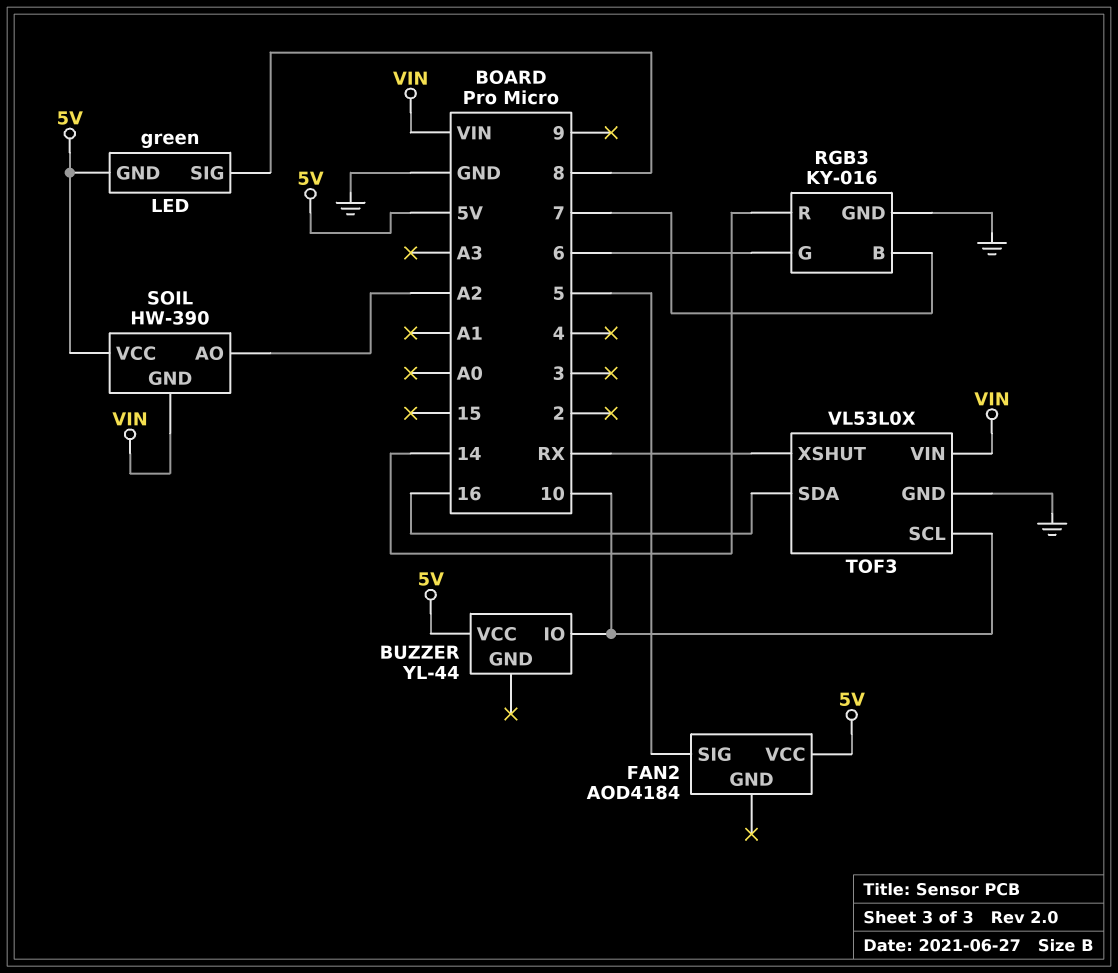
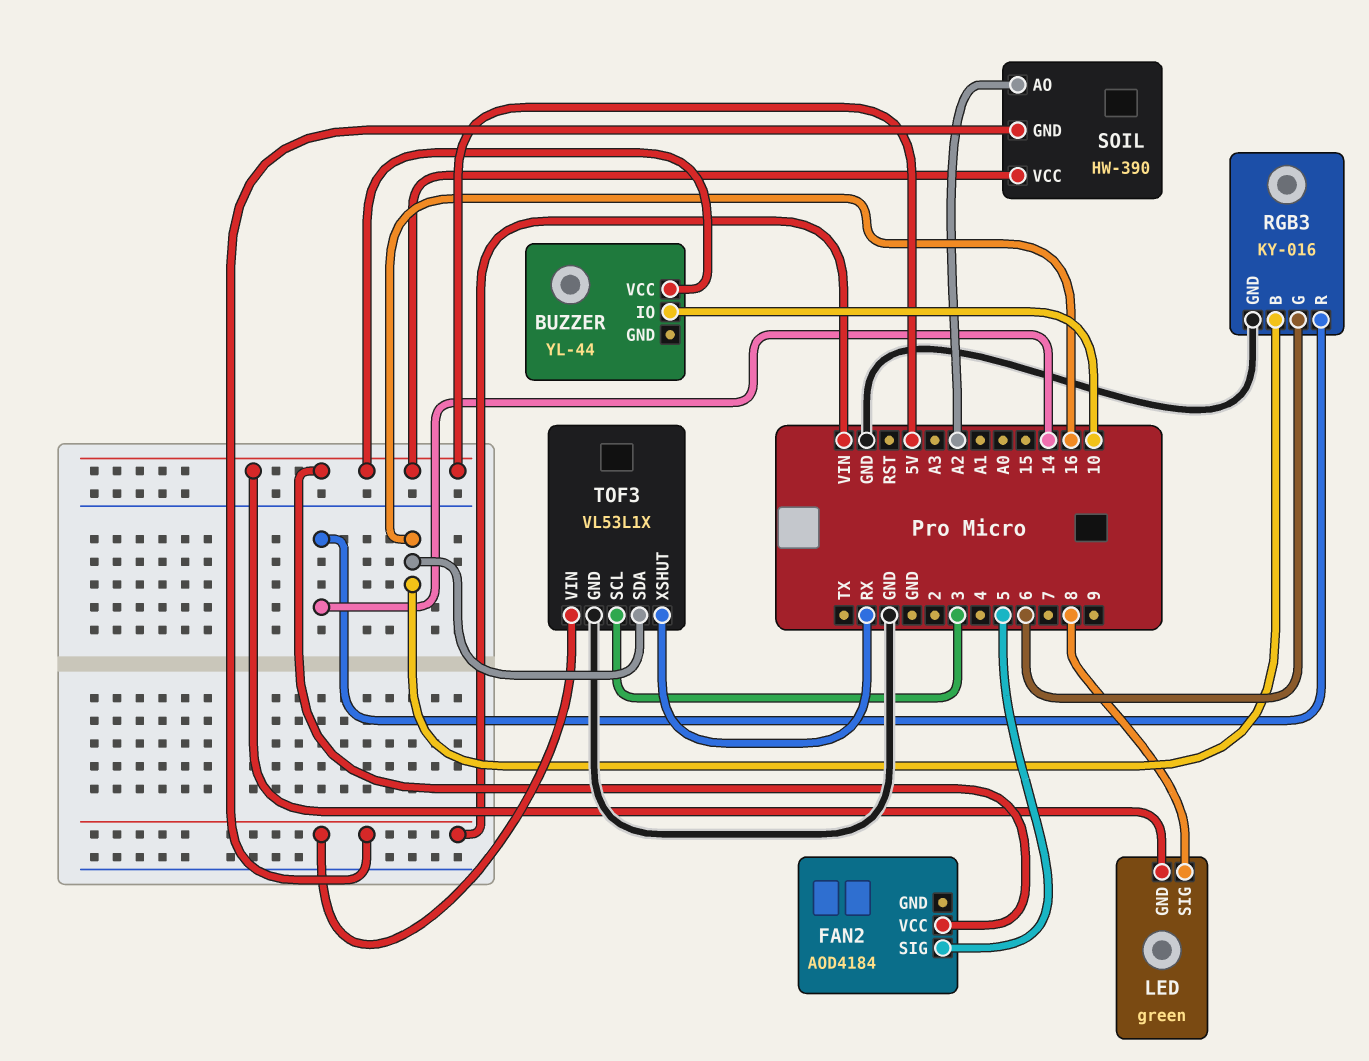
RGB3 pin B: 7 -> 16
TOF3: VL53L0X -> VL53L1X
TOF3 pin SCL: 10 -> 3

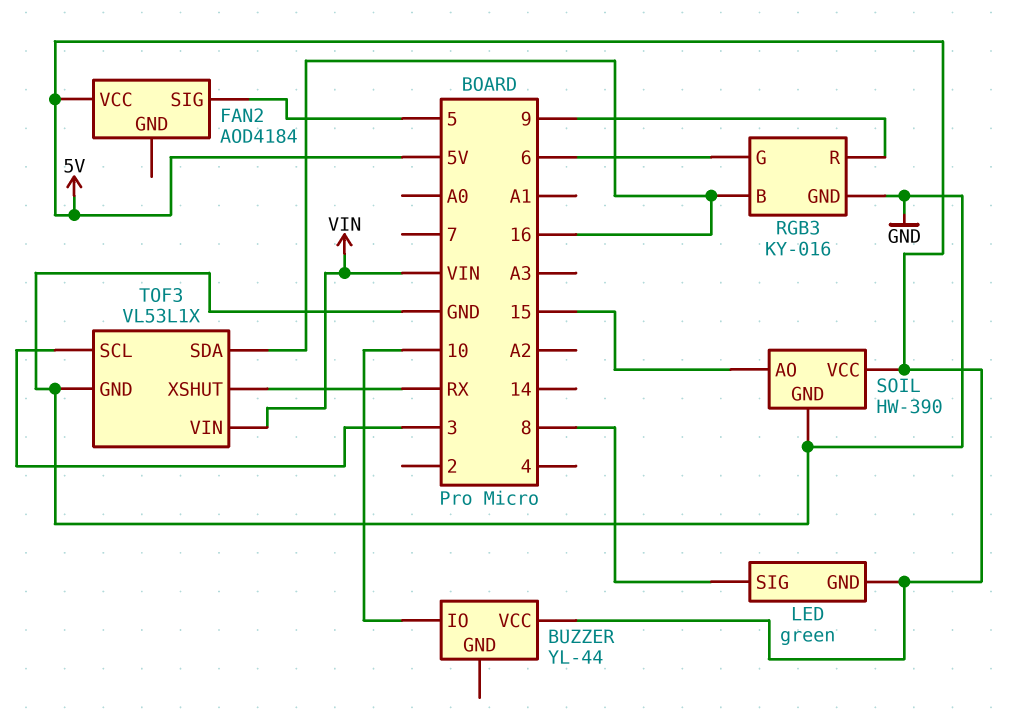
RGB3 pin R: 14 -> 9
SOIL pin AO: A2 -> 15
SOIL pin GND: VIN -> GND

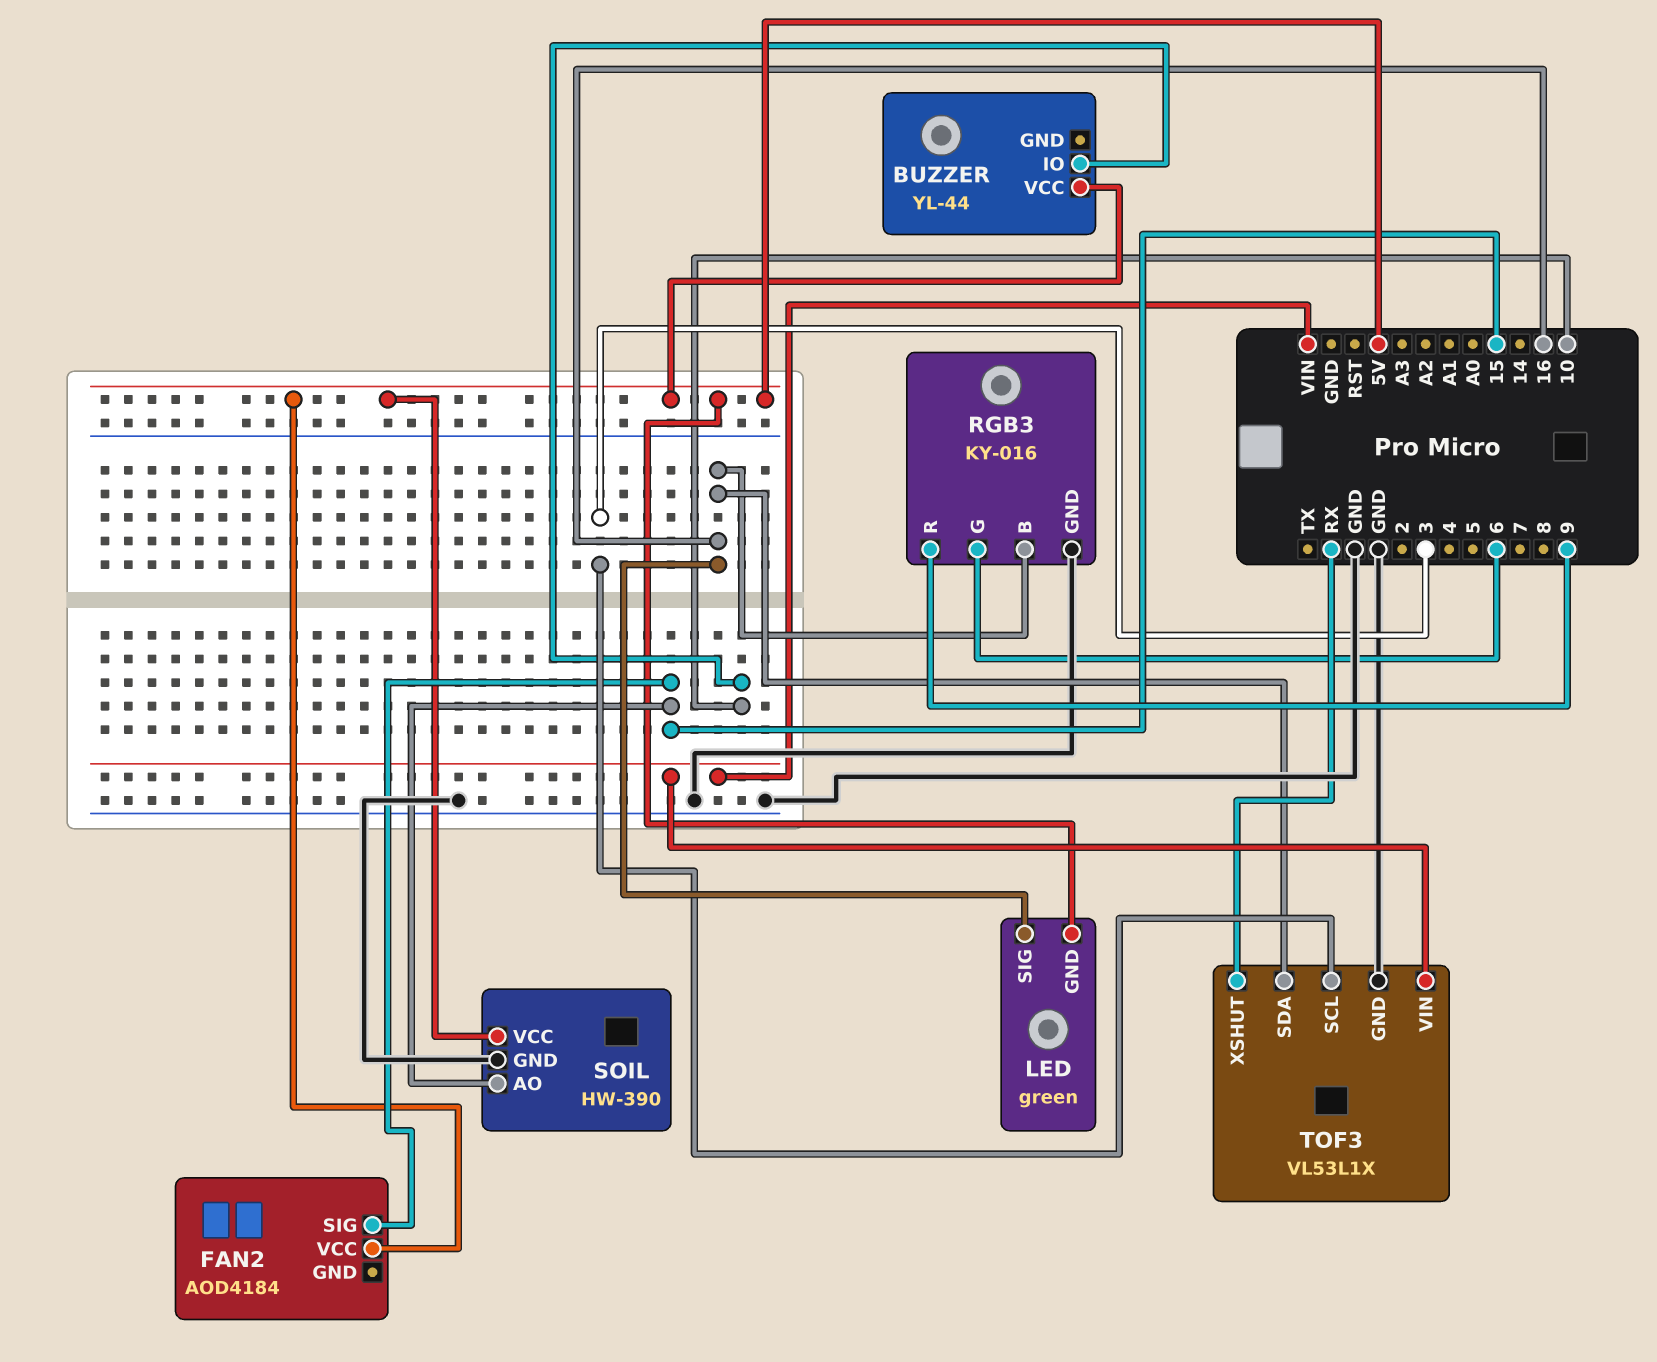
FAN2 pin SIG: 5 -> 15
LED pin SIG: 8 -> 16

